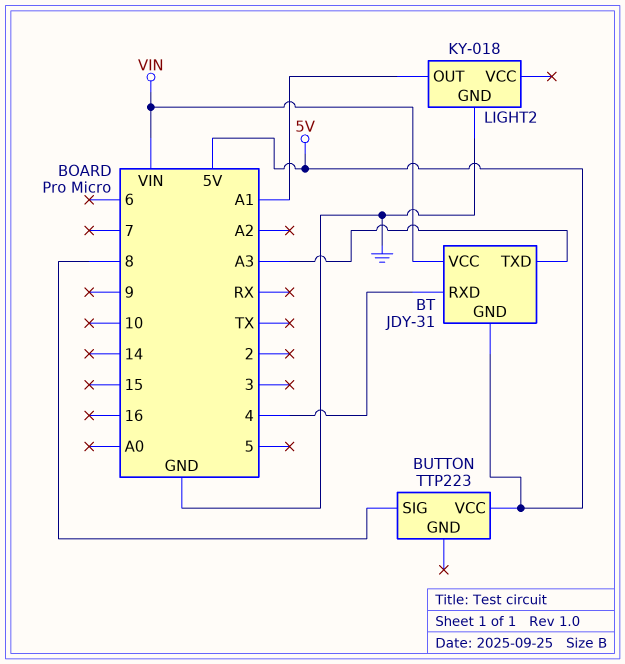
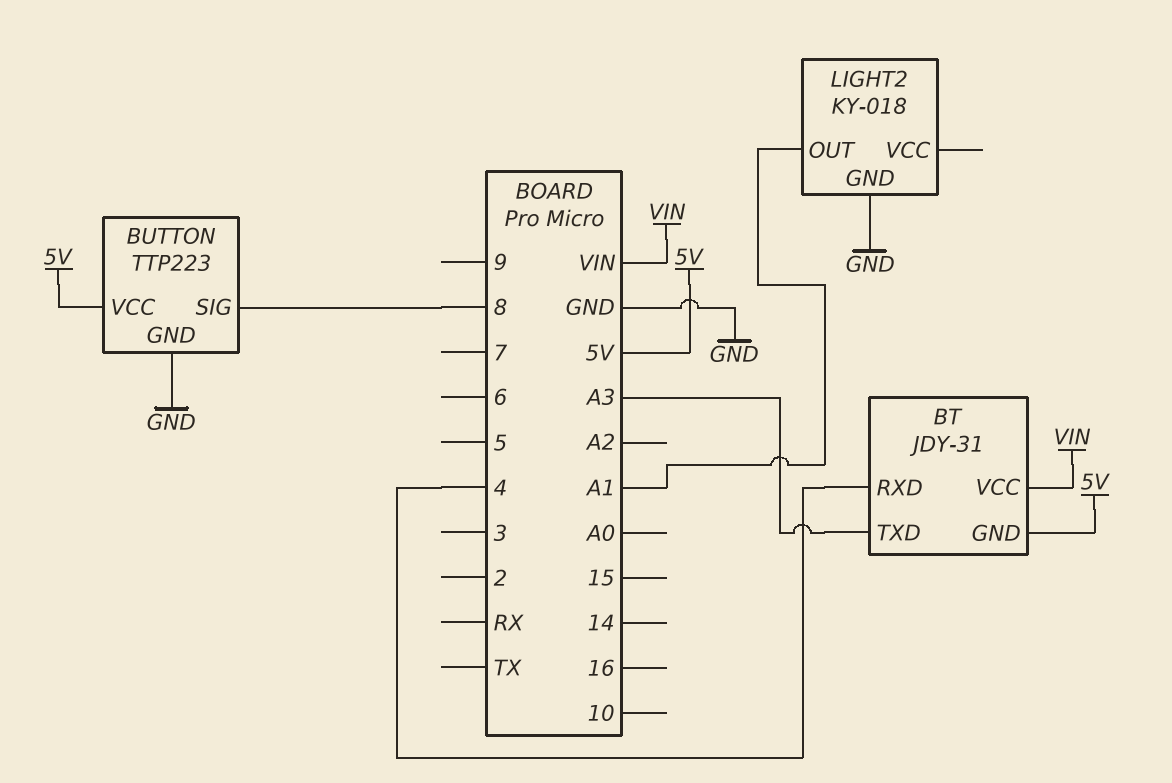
BUTTON pin GND: none -> GND

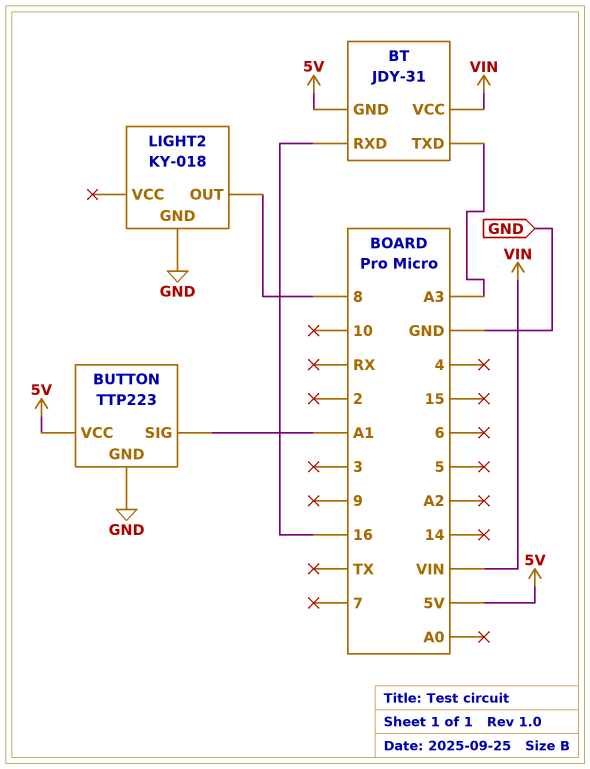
BT pin RXD: 4 -> 16
BUTTON pin SIG: 8 -> A1
LIGHT2 pin OUT: A1 -> 8

